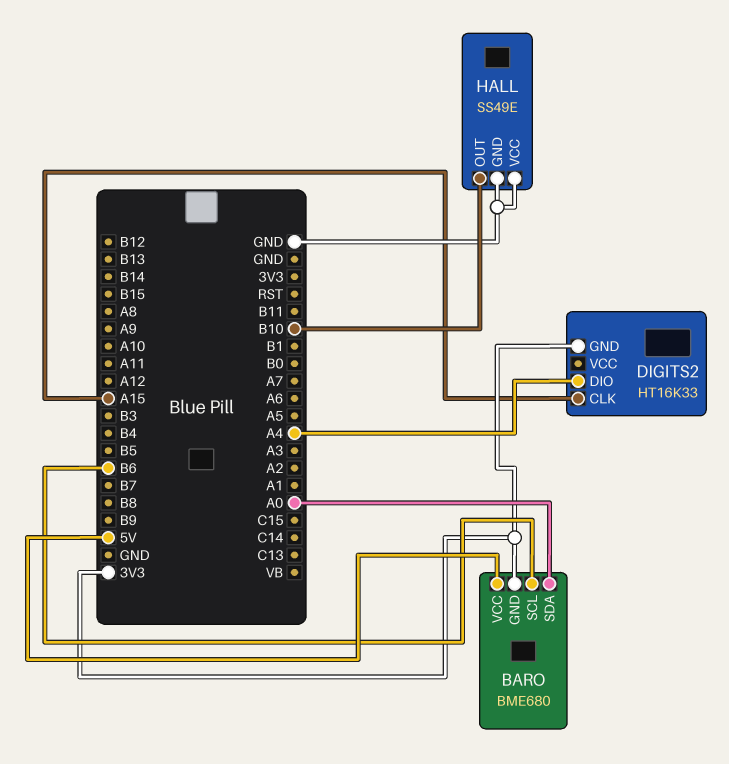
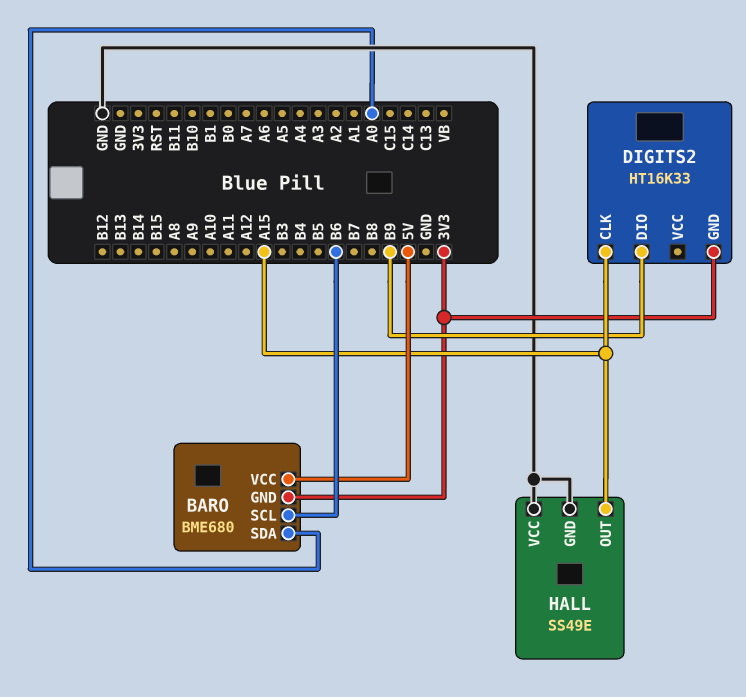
DIGITS2 pin DIO: A4 -> B9
HALL pin OUT: B10 -> A15

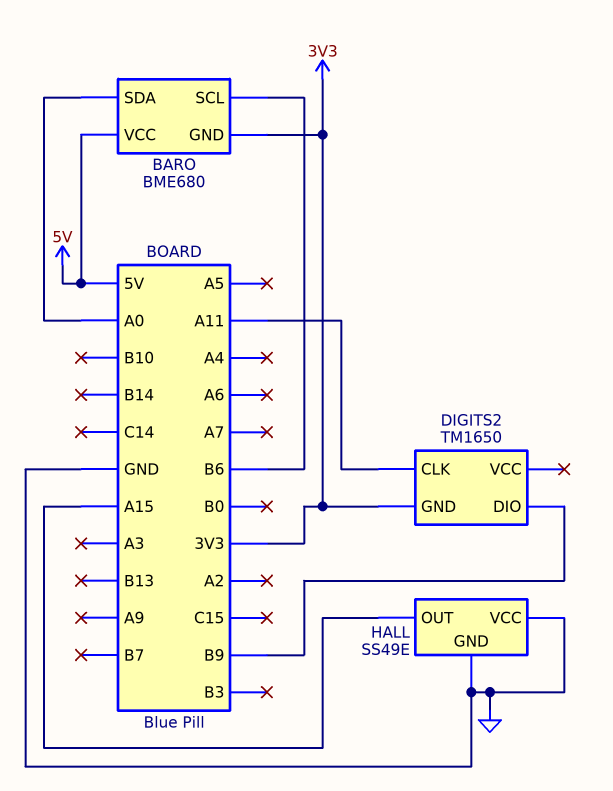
DIGITS2: HT16K33 -> TM1650
DIGITS2 pin CLK: A15 -> A11

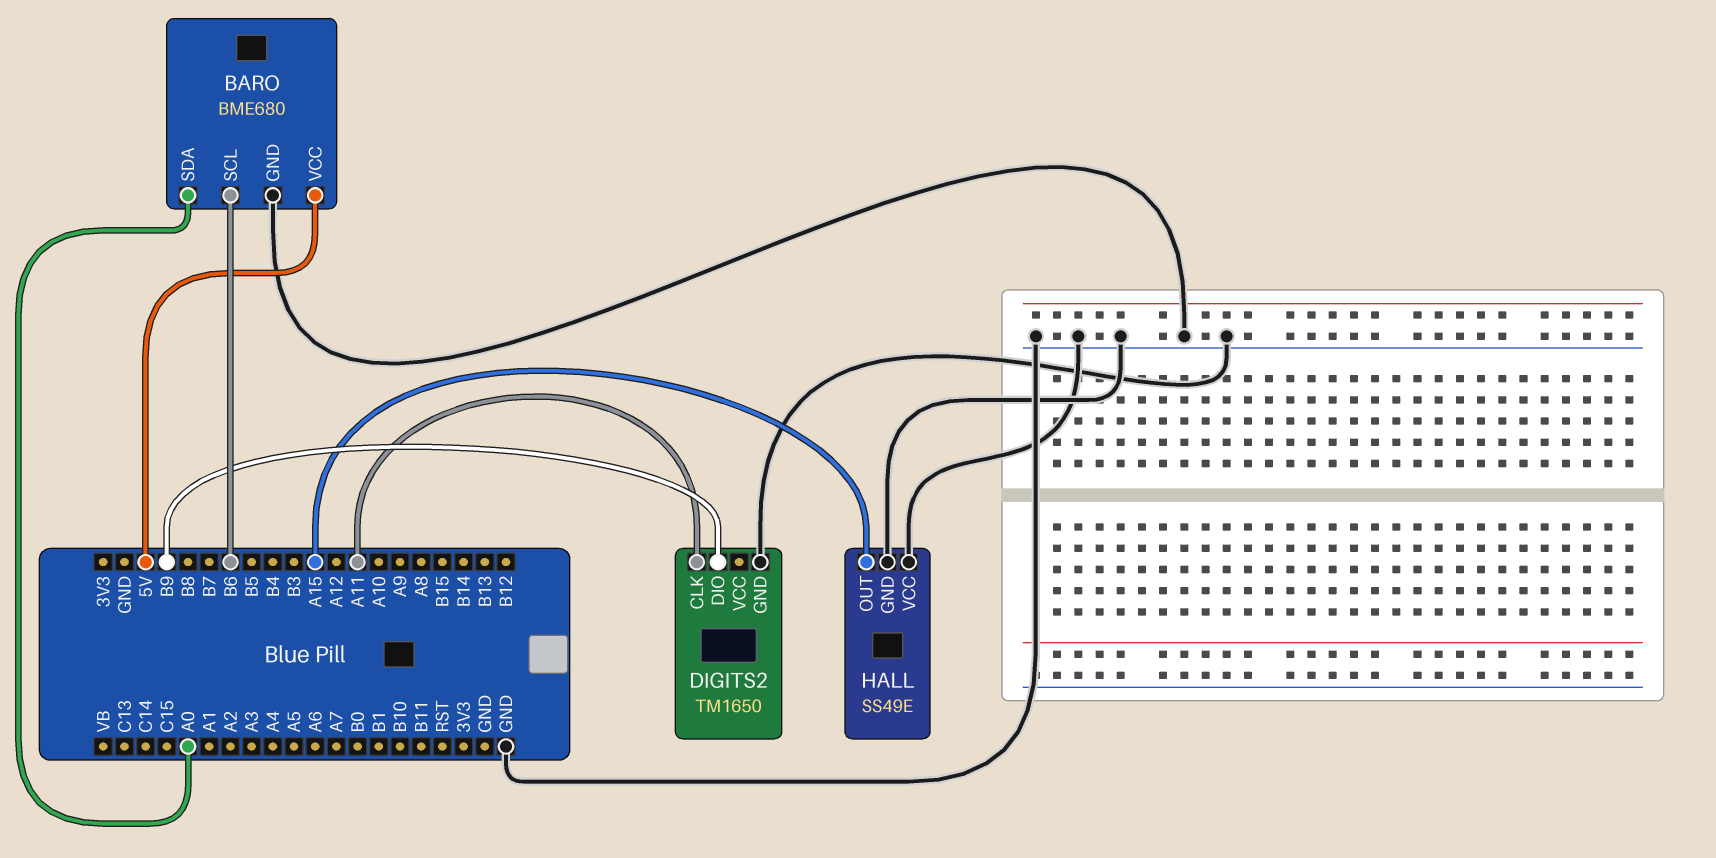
BARO pin GND: 3V3 -> GND
DIGITS2 pin GND: 3V3 -> GND

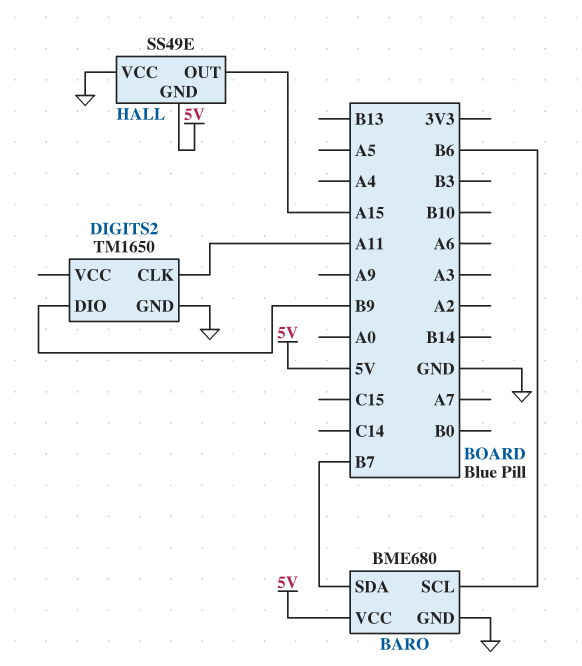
BARO pin SDA: A0 -> B7
HALL pin GND: GND -> 5V

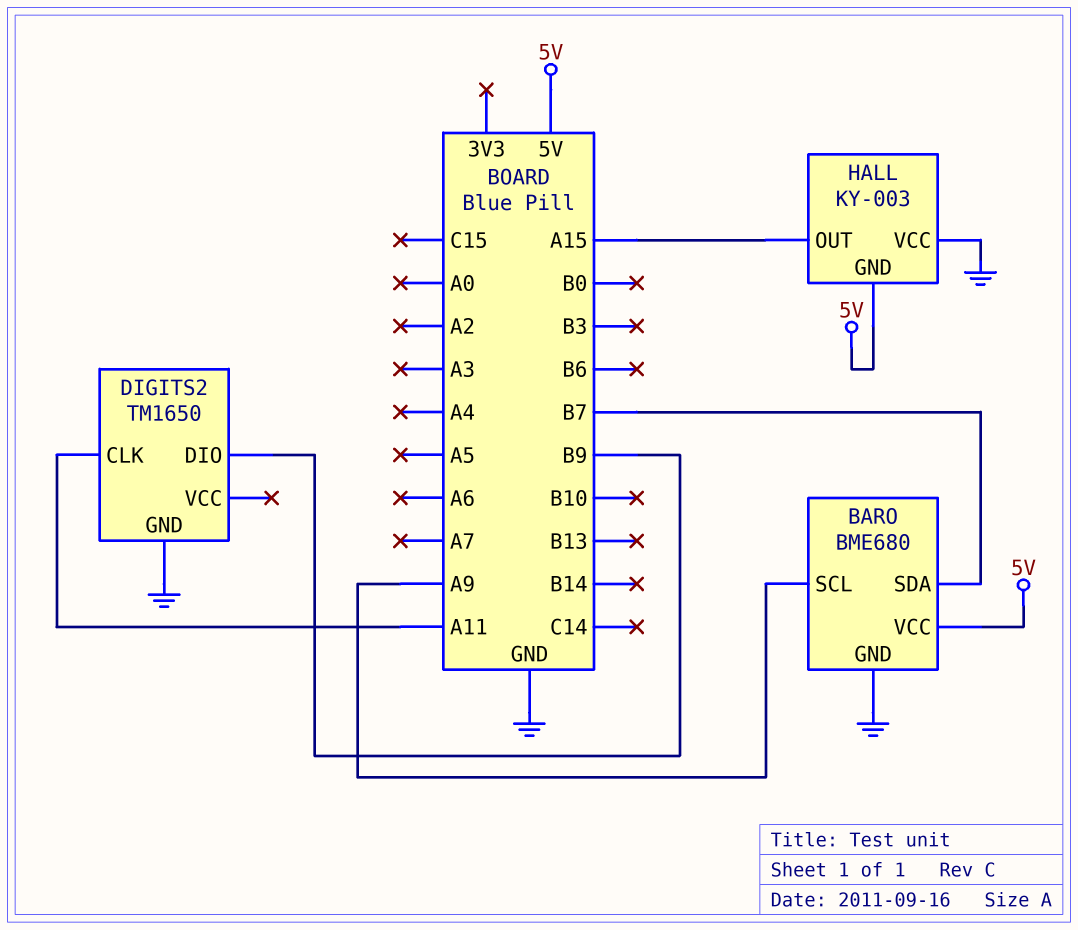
BARO pin SCL: B6 -> A9
HALL: SS49E -> KY-003

